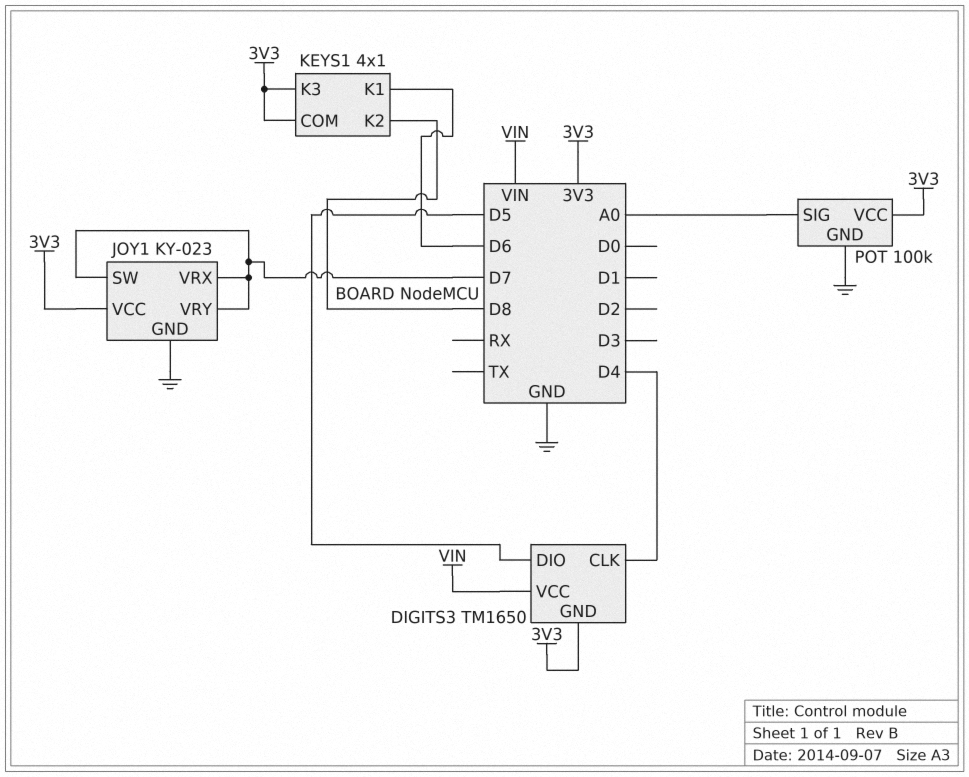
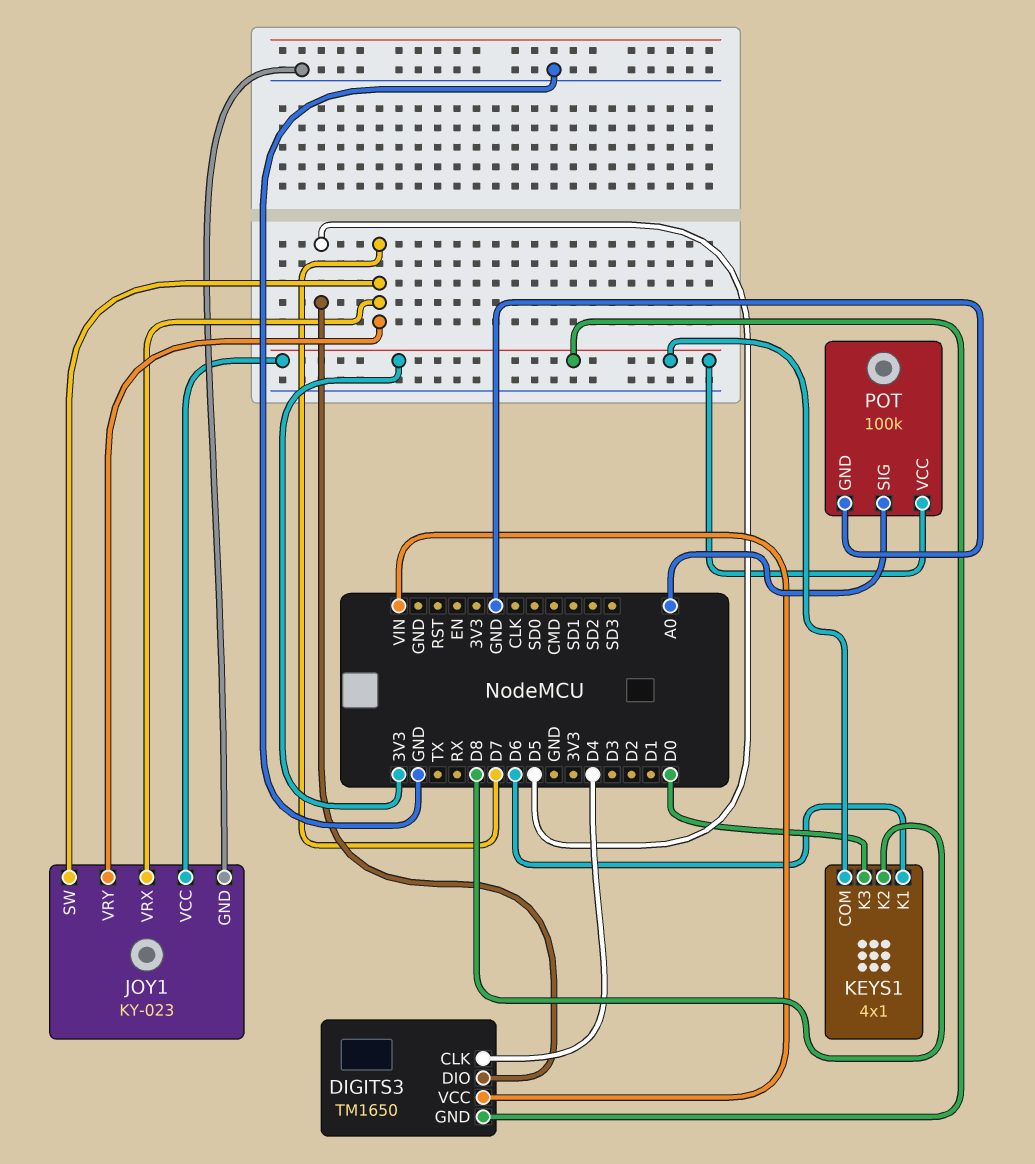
KEYS1 pin K3: 3V3 -> D0

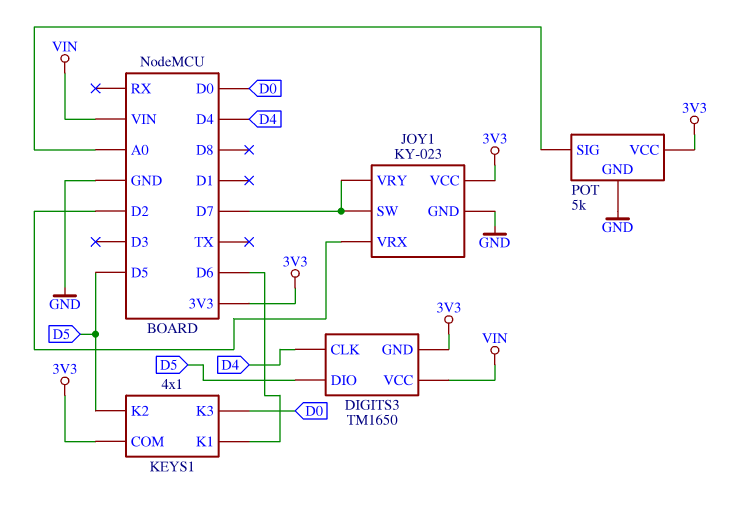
JOY1 pin VRX: D7 -> D2
KEYS1 pin K2: D8 -> D5
POT: 100k -> 5k

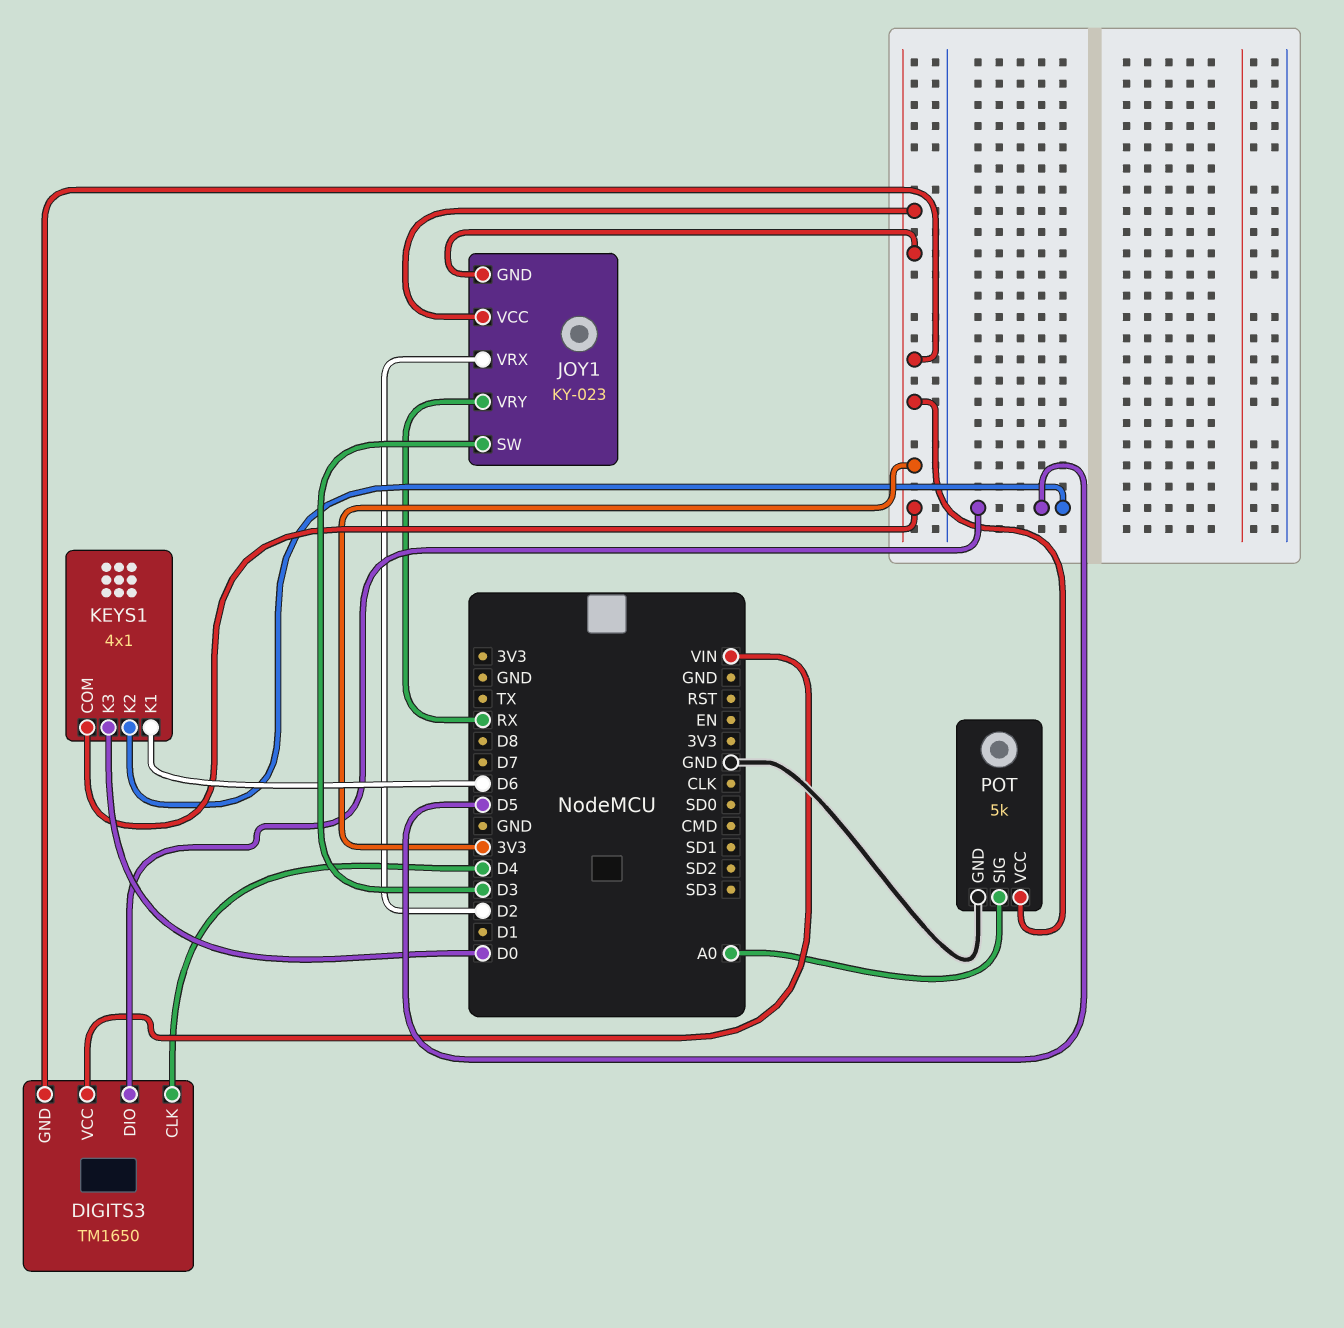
JOY1 pin GND: GND -> 3V3
JOY1 pin SW: D7 -> D3
JOY1 pin VRY: D7 -> RX

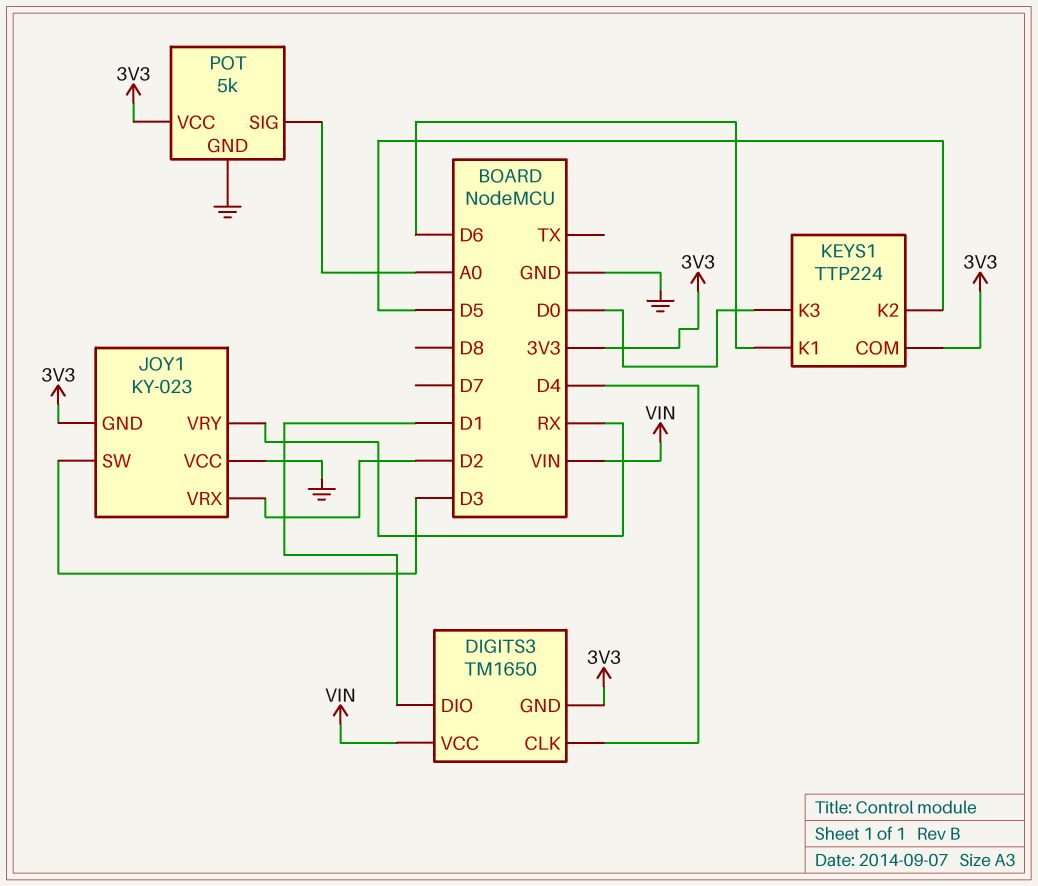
DIGITS3 pin DIO: D5 -> D1
JOY1 pin VCC: 3V3 -> GND
KEYS1: 4x1 -> TTP224

